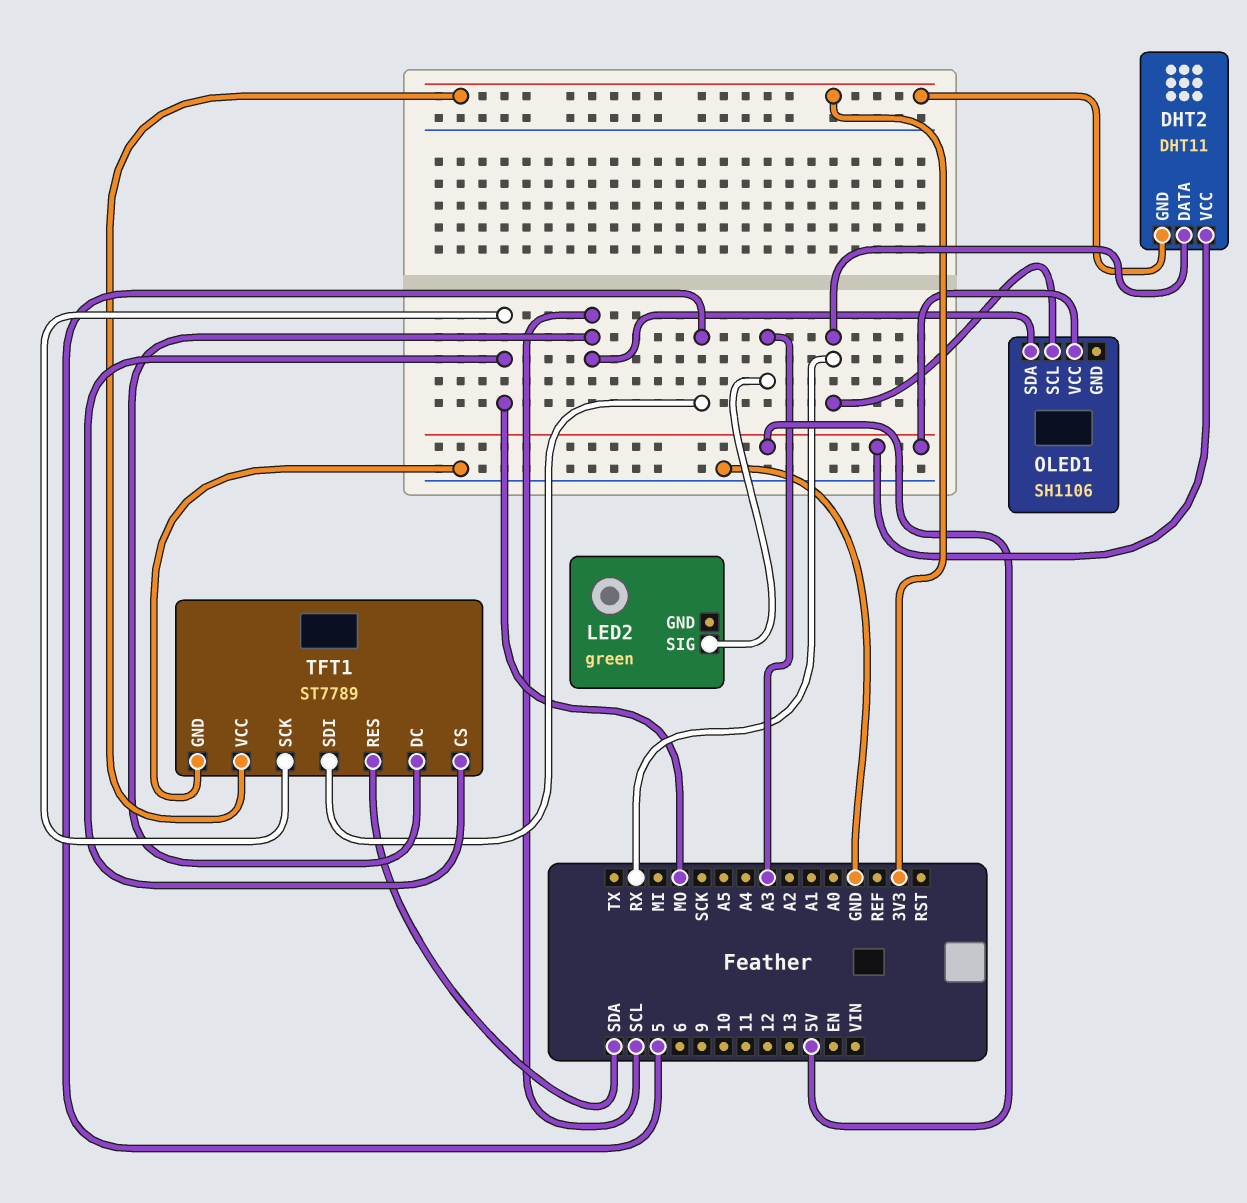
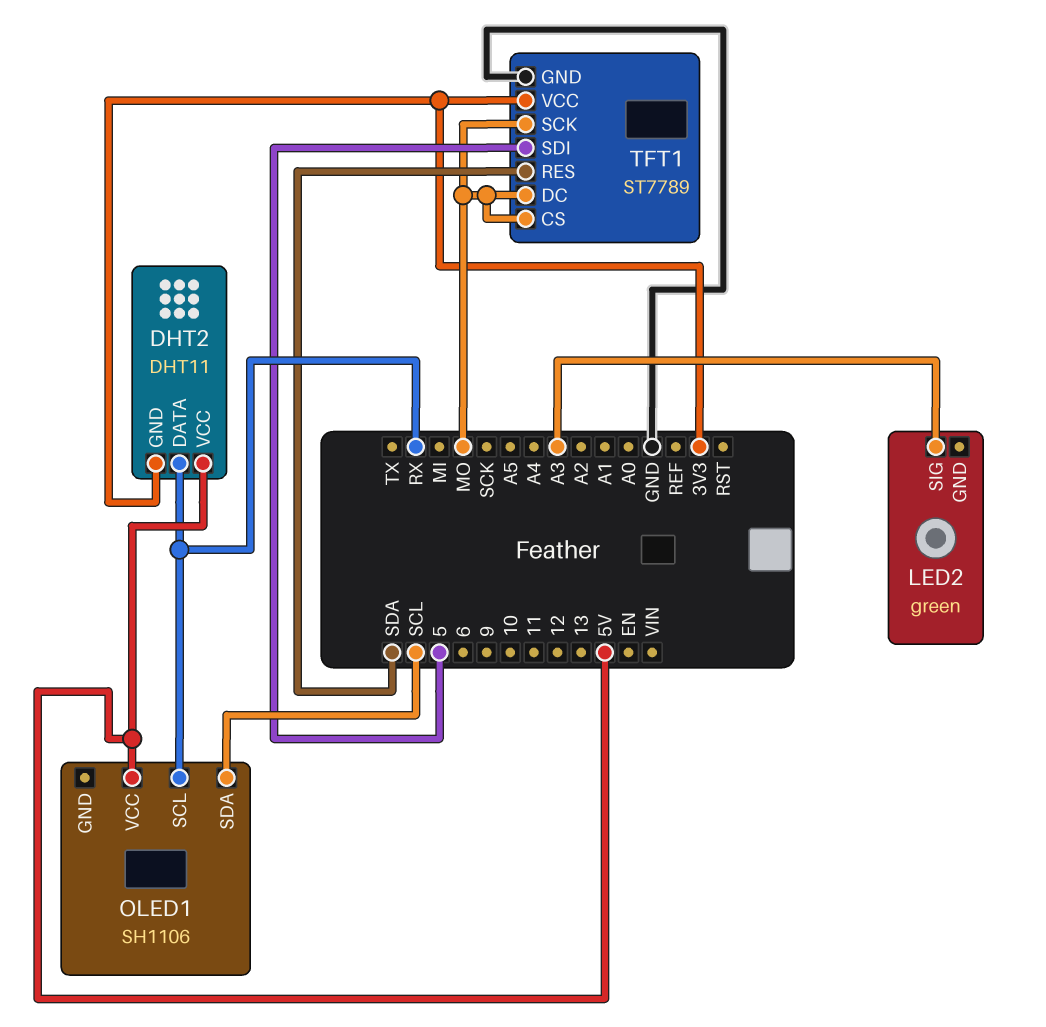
TFT1 pin DC: SCL -> MO

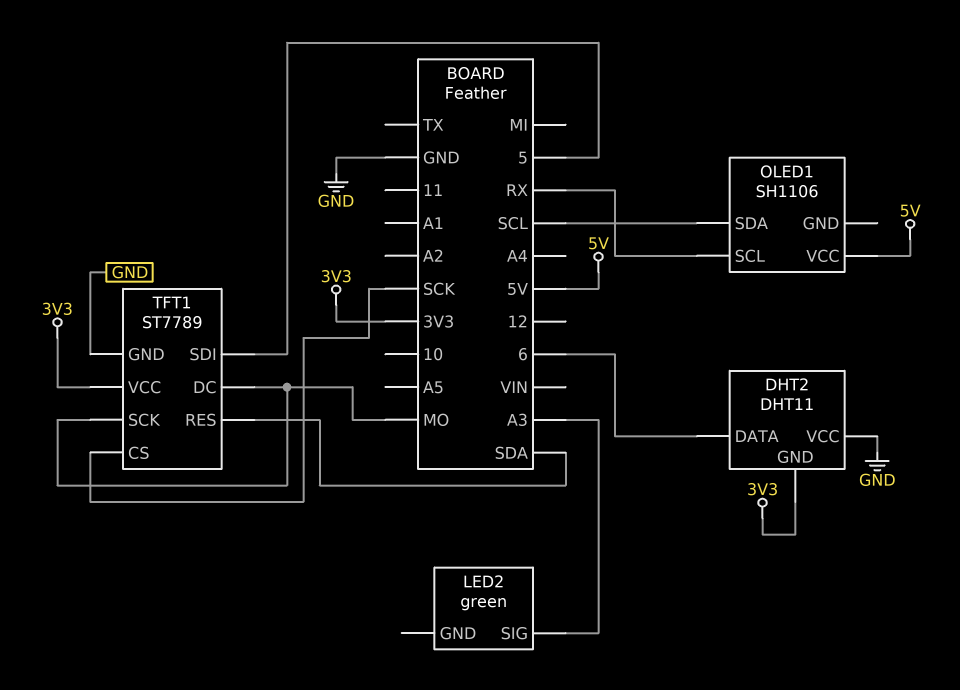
DHT2 pin DATA: RX -> 6
DHT2 pin VCC: 5V -> GND
TFT1 pin CS: MO -> SCK

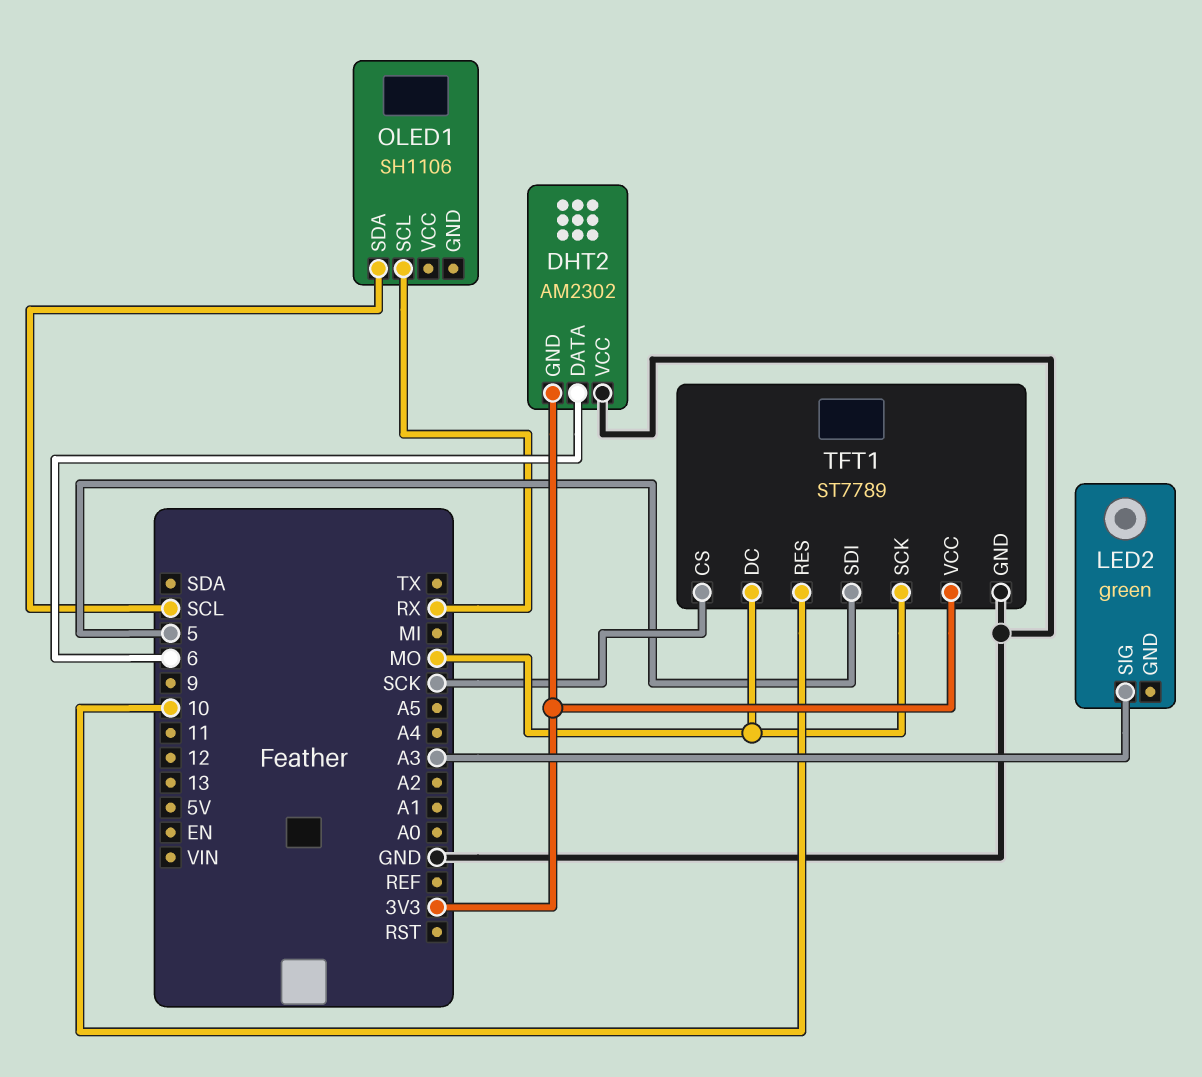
DHT2: DHT11 -> AM2302
OLED1 pin VCC: 5V -> none
TFT1 pin RES: SDA -> 10

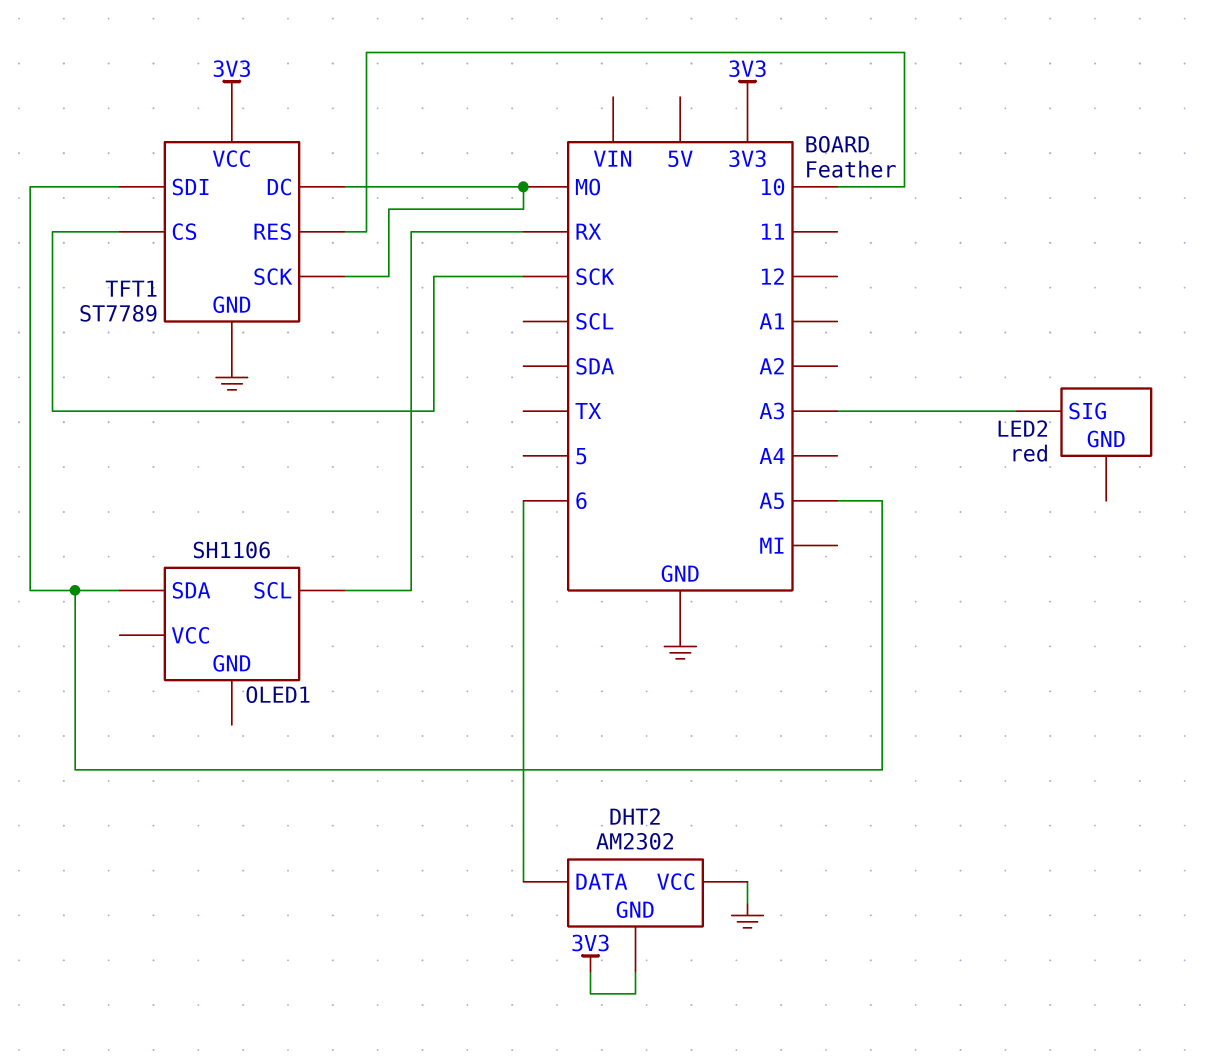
LED2: green -> red
OLED1 pin SDA: SCL -> A5
TFT1 pin SDI: 5 -> A5

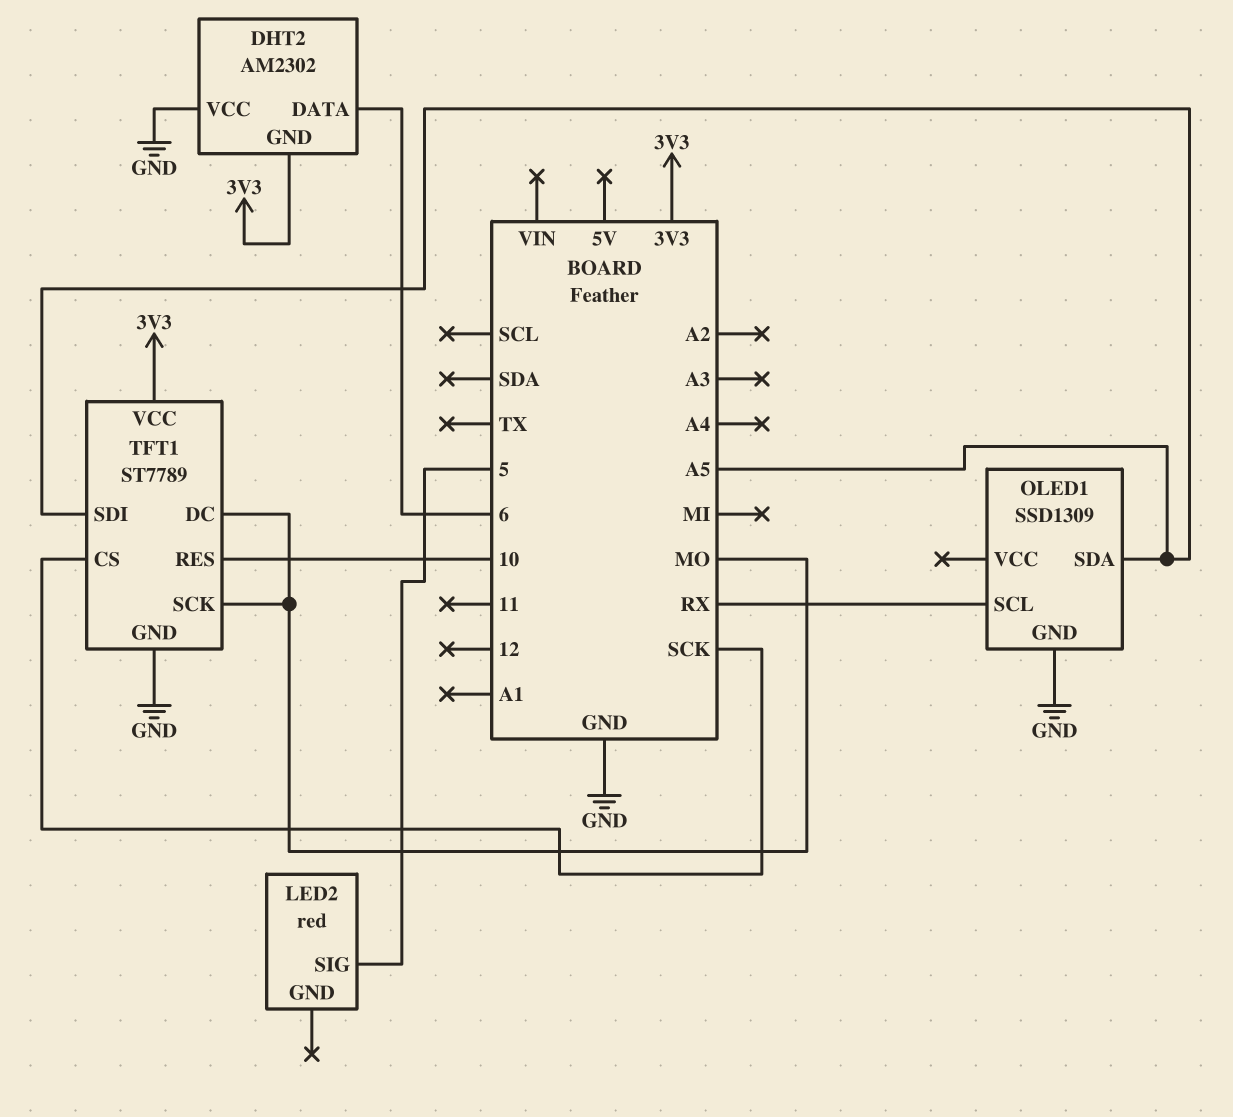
LED2 pin SIG: A3 -> 5
OLED1: SH1106 -> SSD1309
OLED1 pin GND: none -> GND

